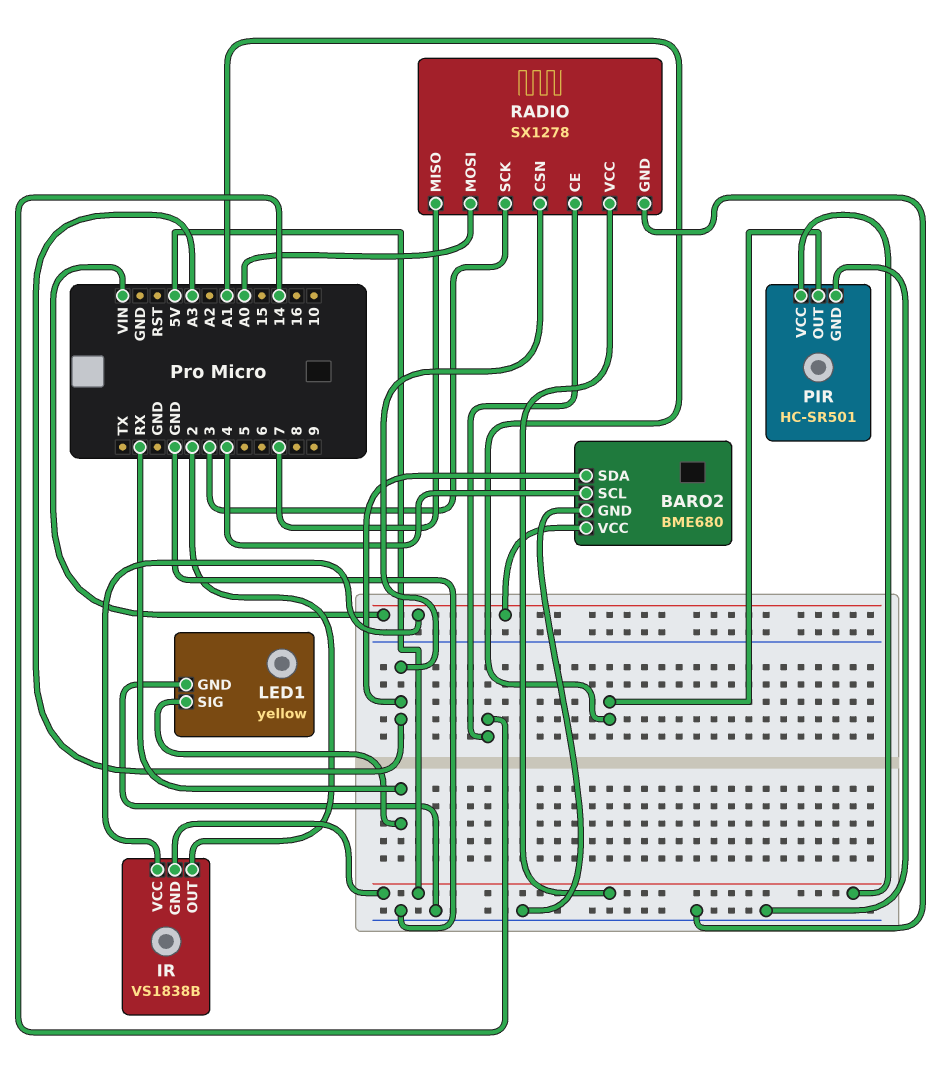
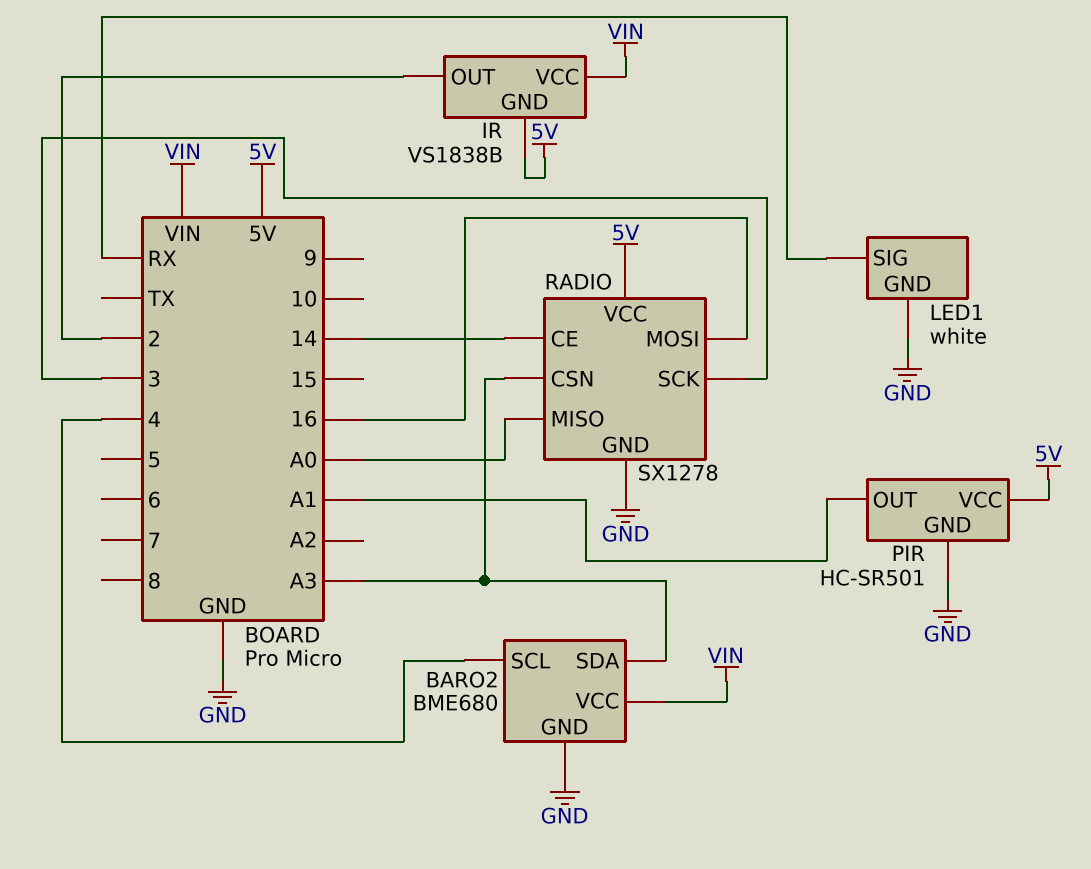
LED1: yellow -> white
RADIO pin MISO: 7 -> A0
RADIO pin MOSI: A0 -> 16

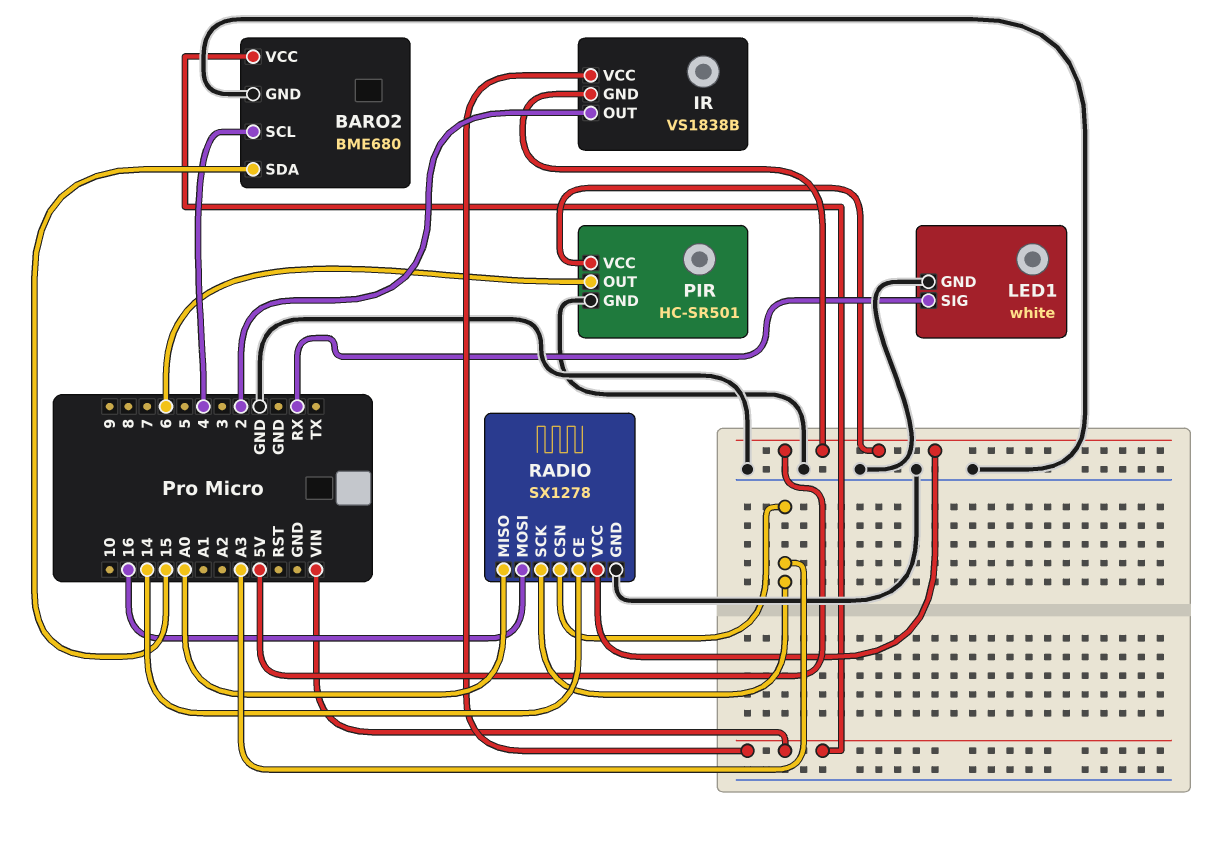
BARO2 pin SDA: A3 -> 15
PIR pin OUT: A1 -> 6
RADIO pin SCK: 3 -> A3

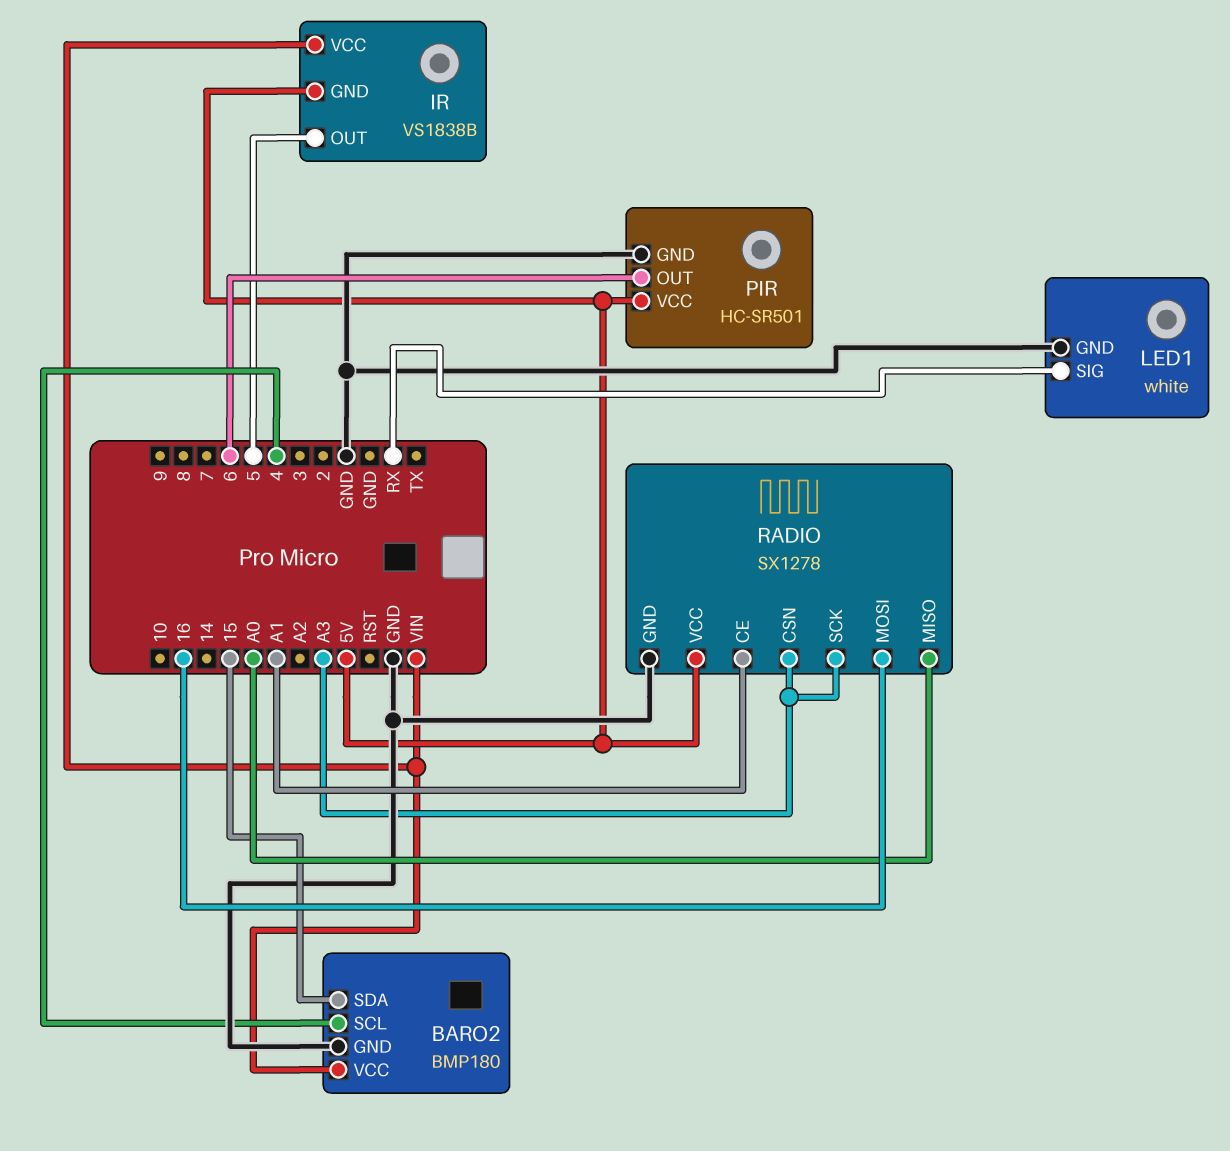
BARO2: BME680 -> BMP180
IR pin OUT: 2 -> 5
RADIO pin CE: 14 -> A1

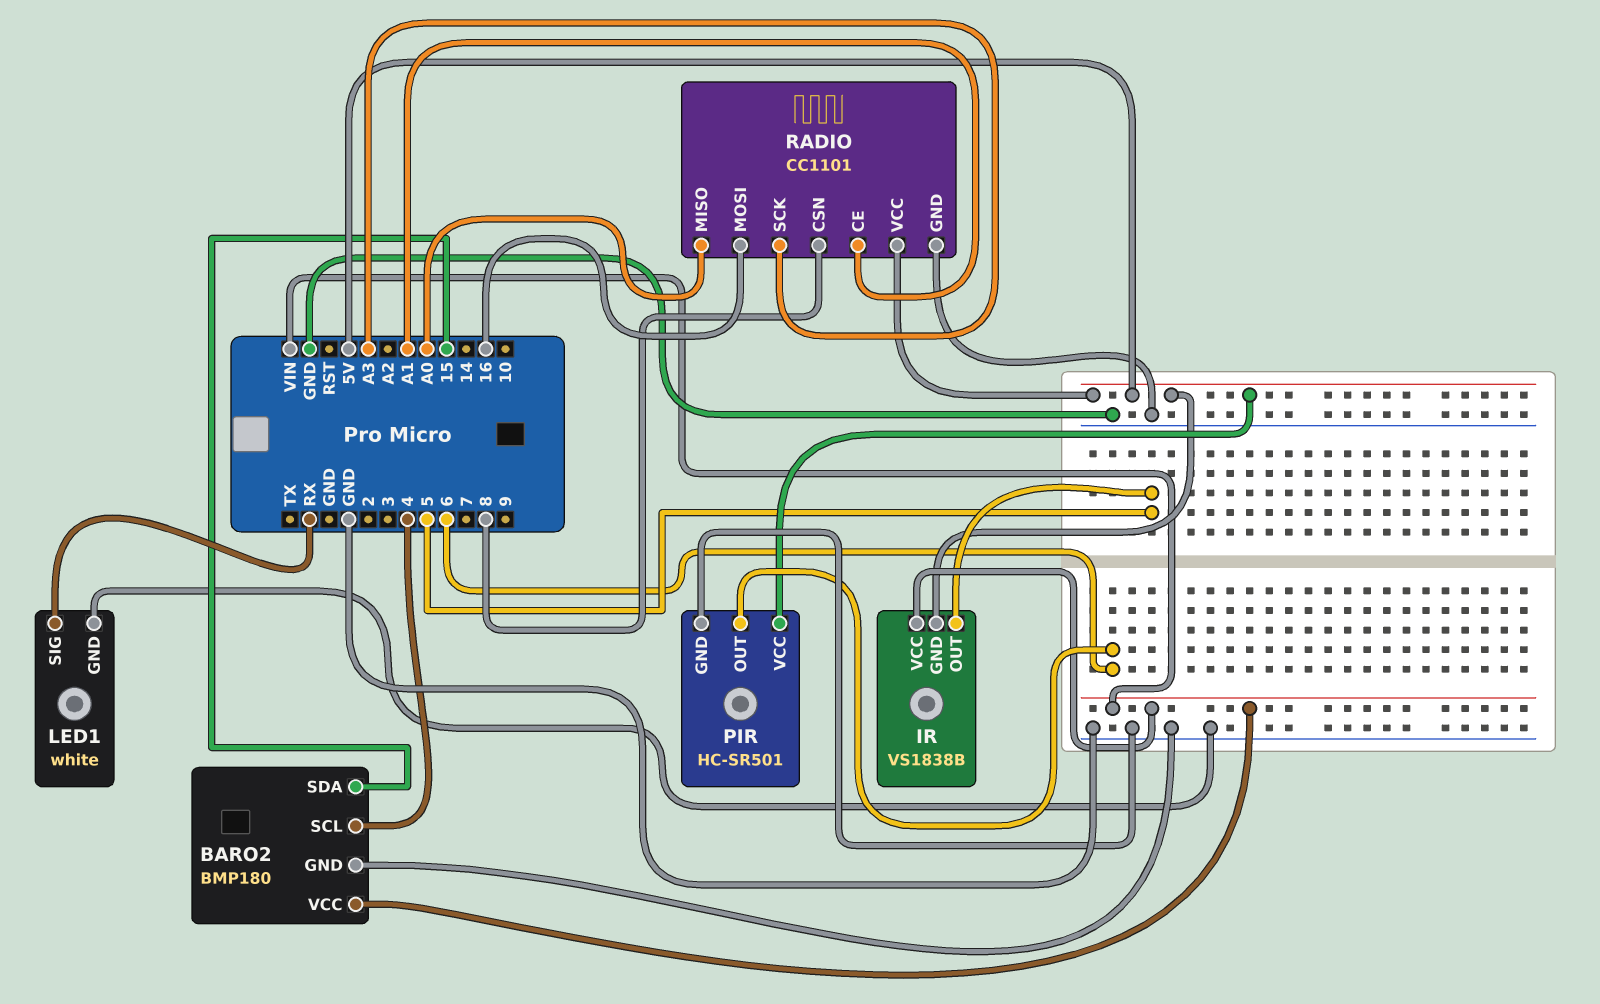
RADIO: SX1278 -> CC1101
RADIO pin CSN: A3 -> 8

